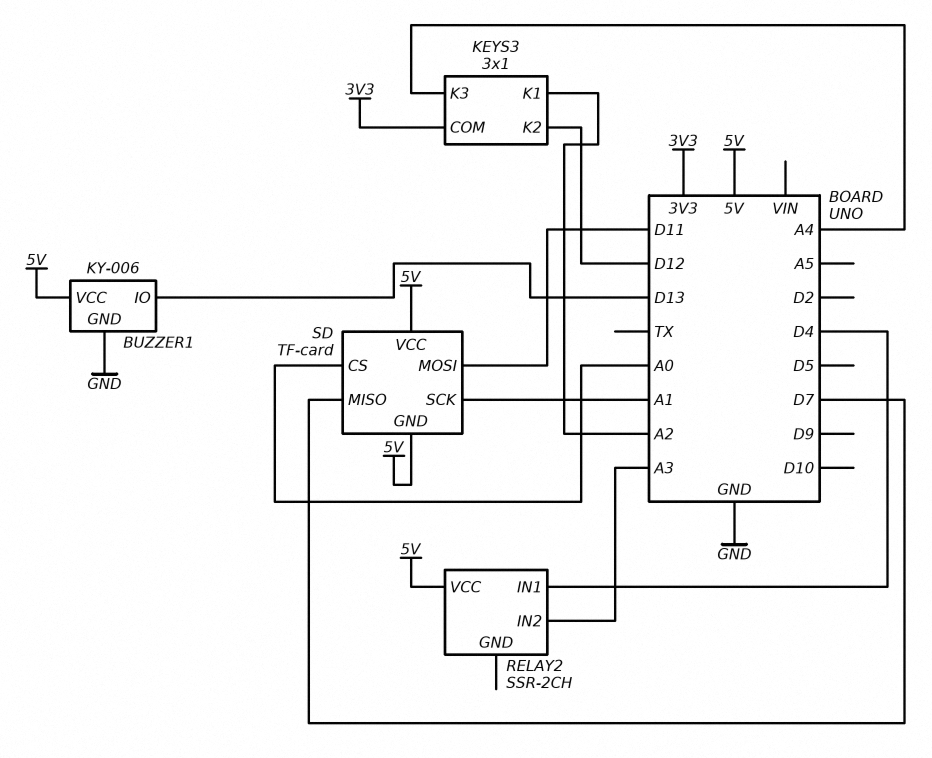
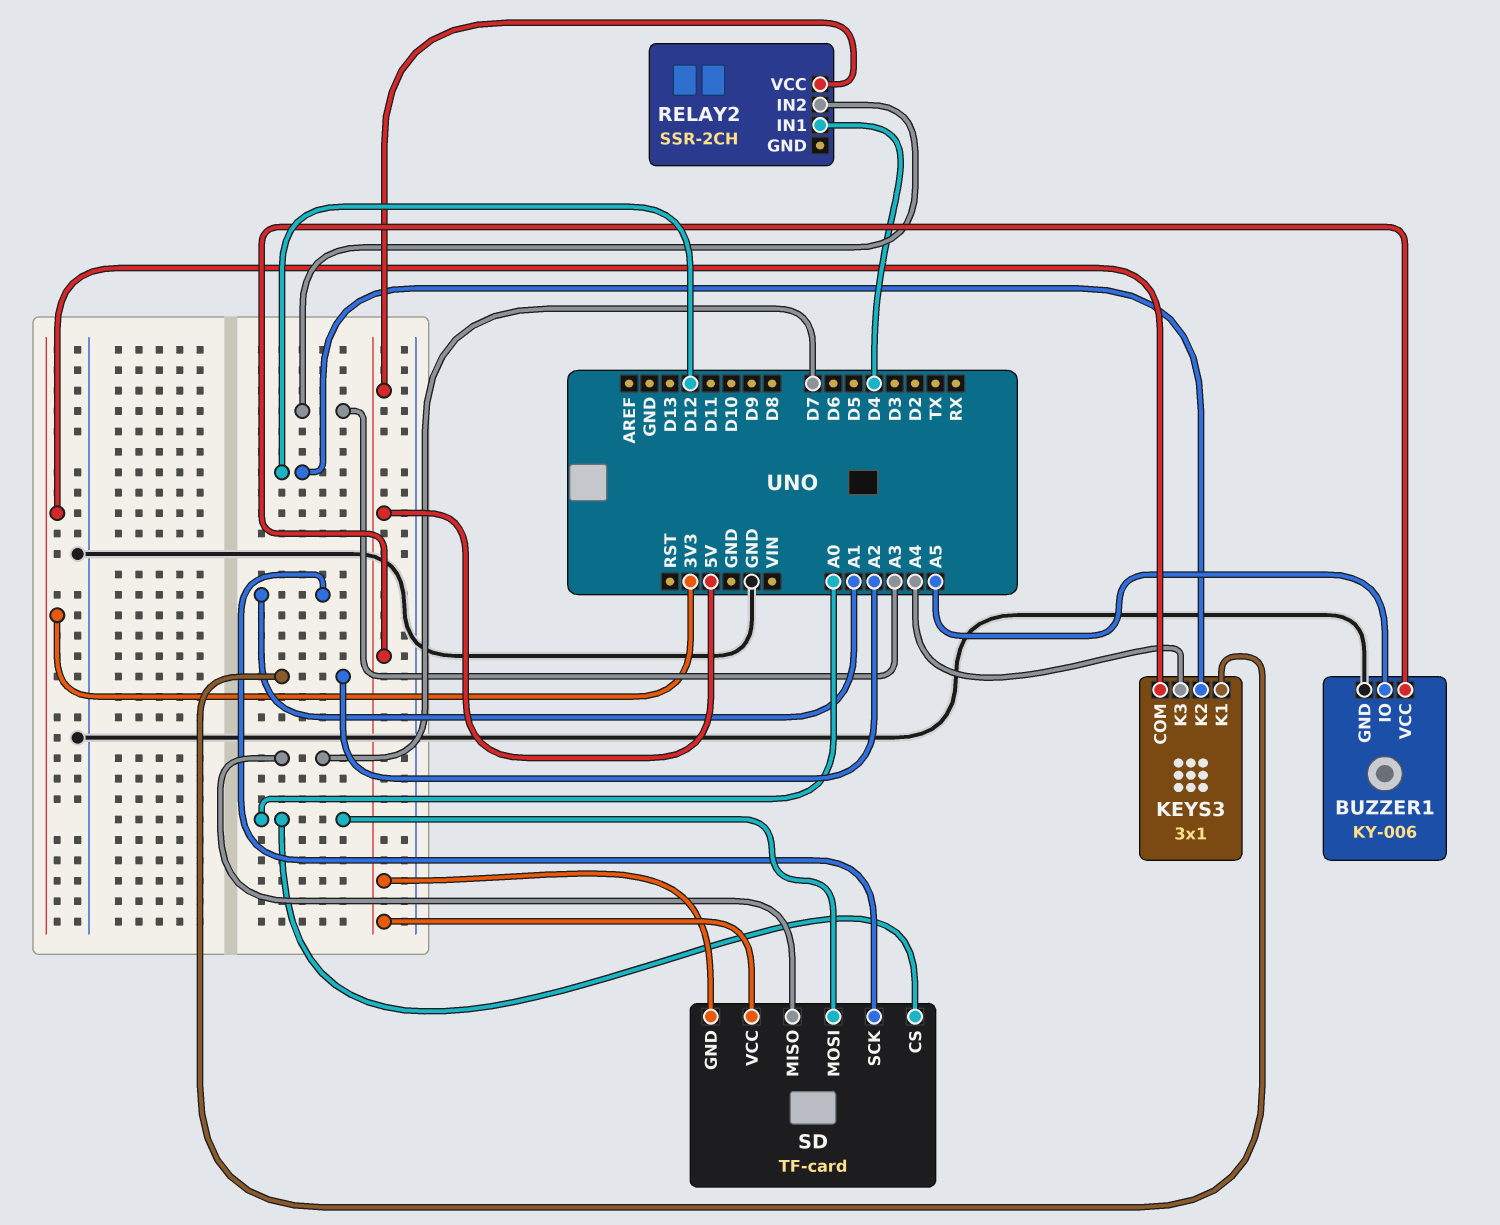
BUZZER1 pin IO: D13 -> A5
SD pin MOSI: D11 -> A0

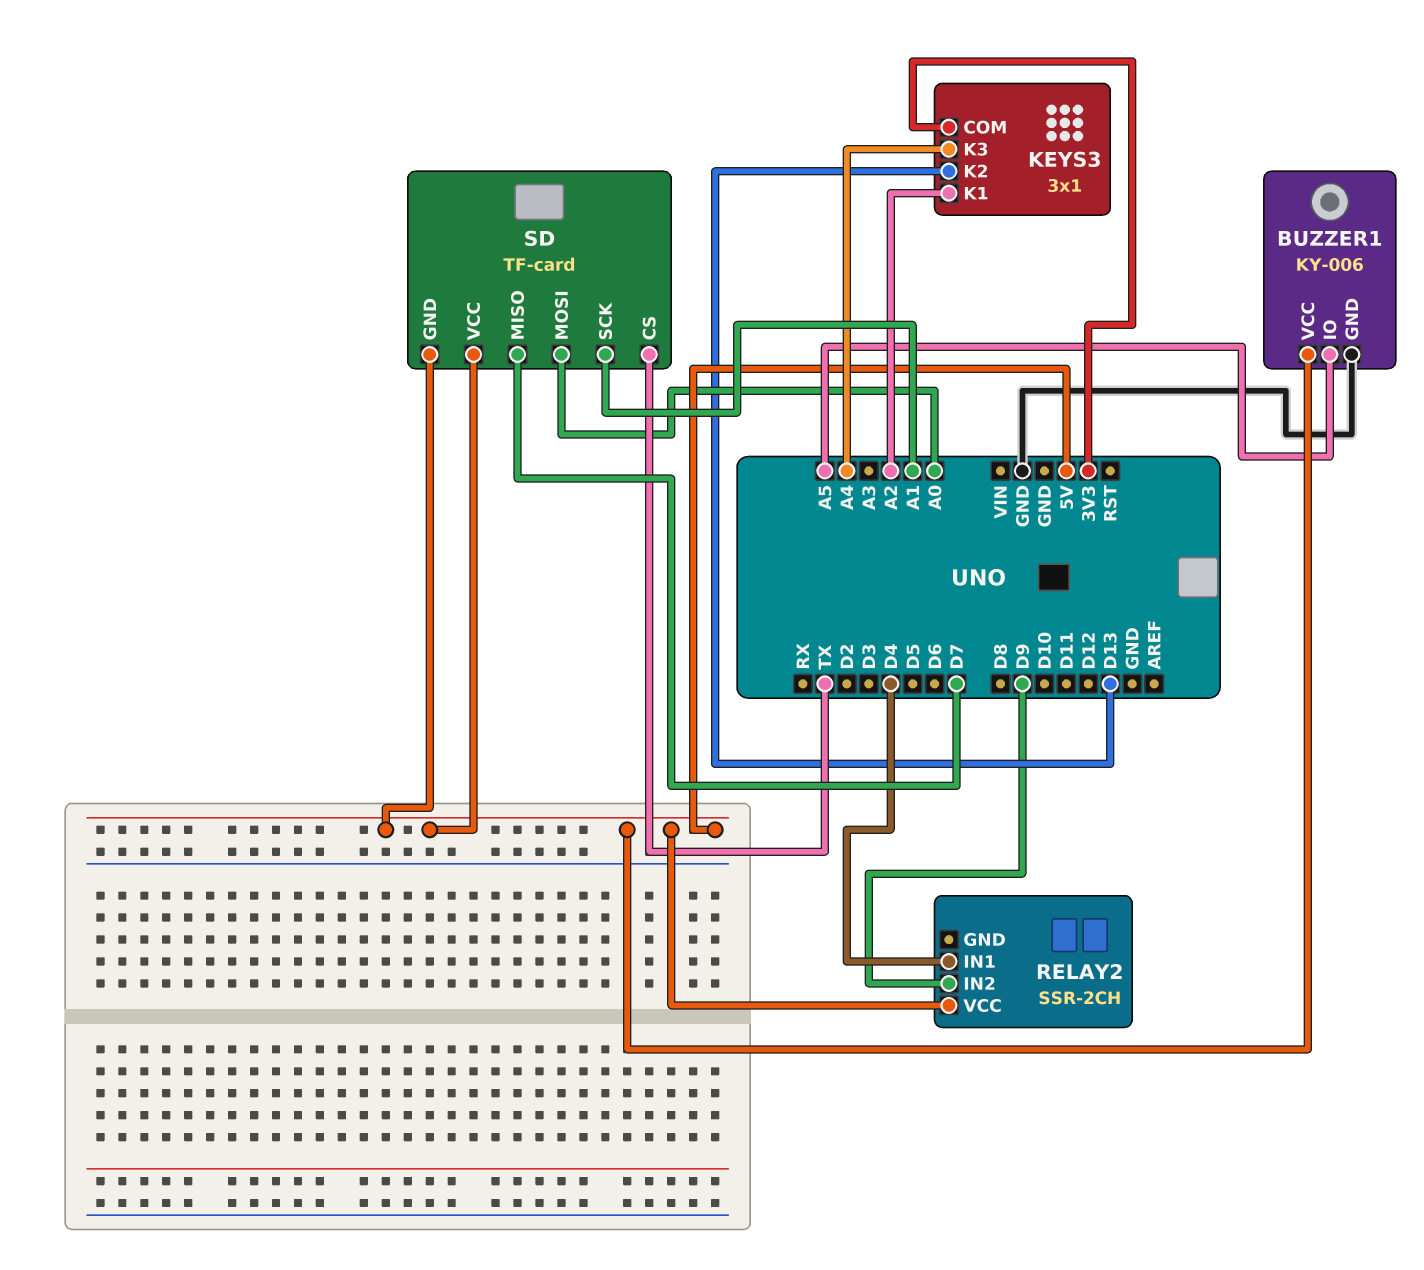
KEYS3 pin K2: D12 -> D13
RELAY2 pin IN2: A3 -> D9
SD pin CS: A0 -> TX

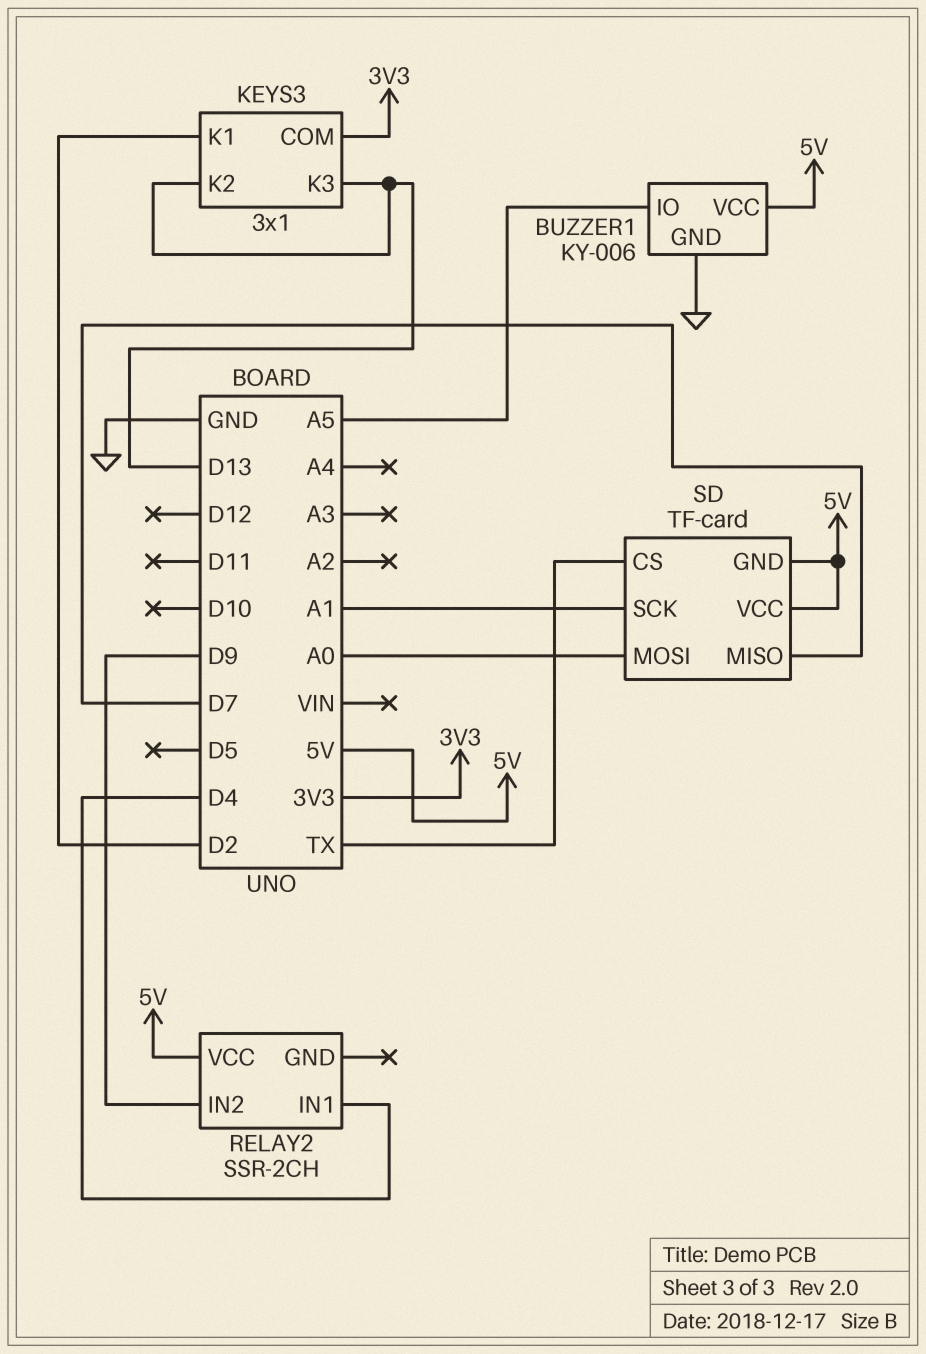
KEYS3 pin K1: A2 -> D2
KEYS3 pin K3: A4 -> D13

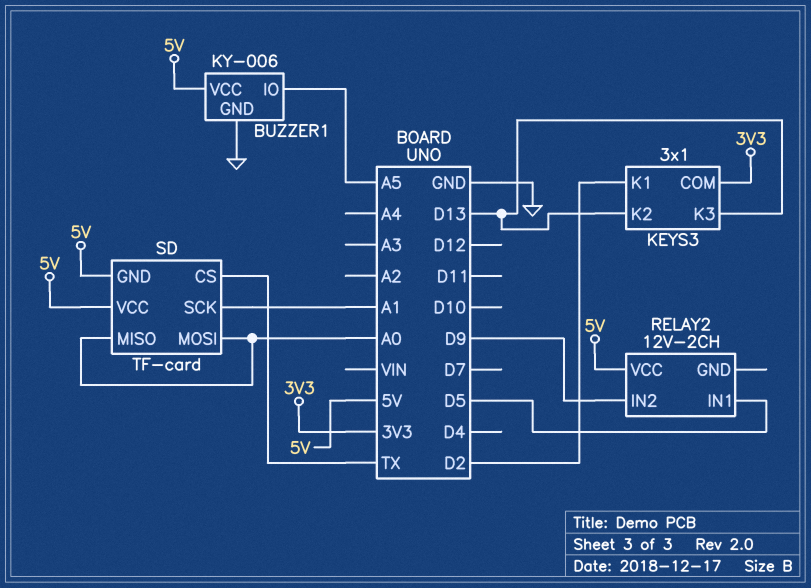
RELAY2: SSR-2CH -> 12V-2CH
RELAY2 pin IN1: D4 -> D5
SD pin MISO: D7 -> A0

